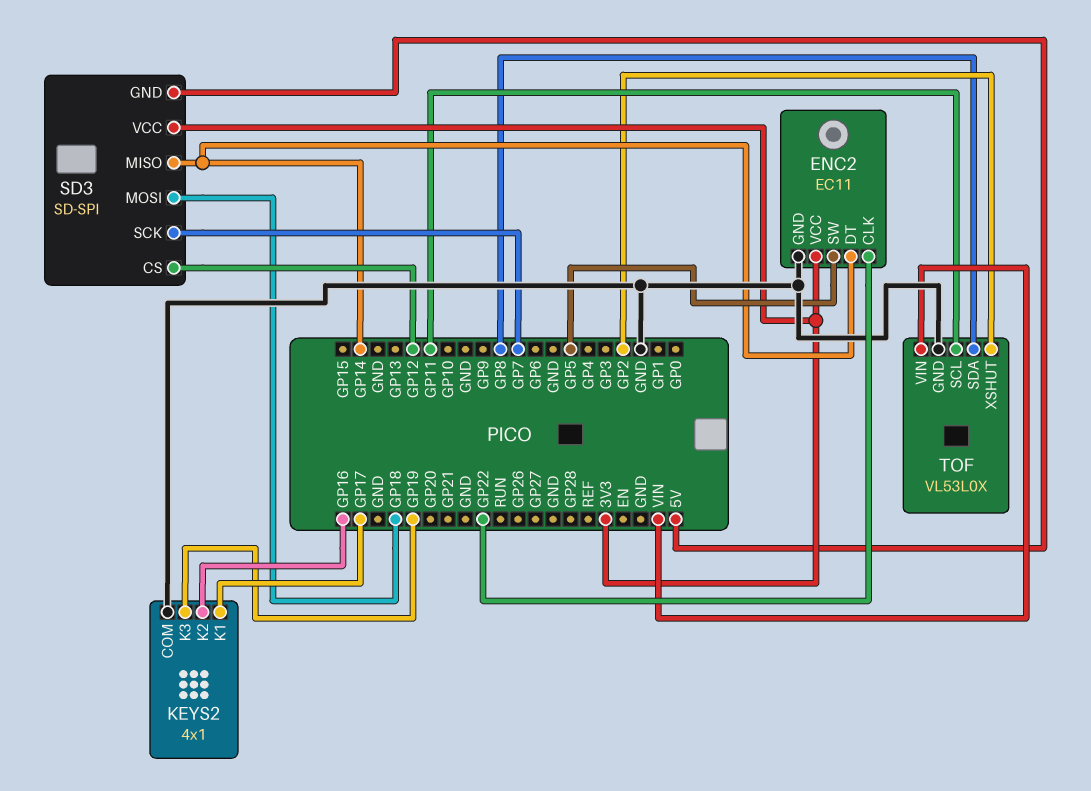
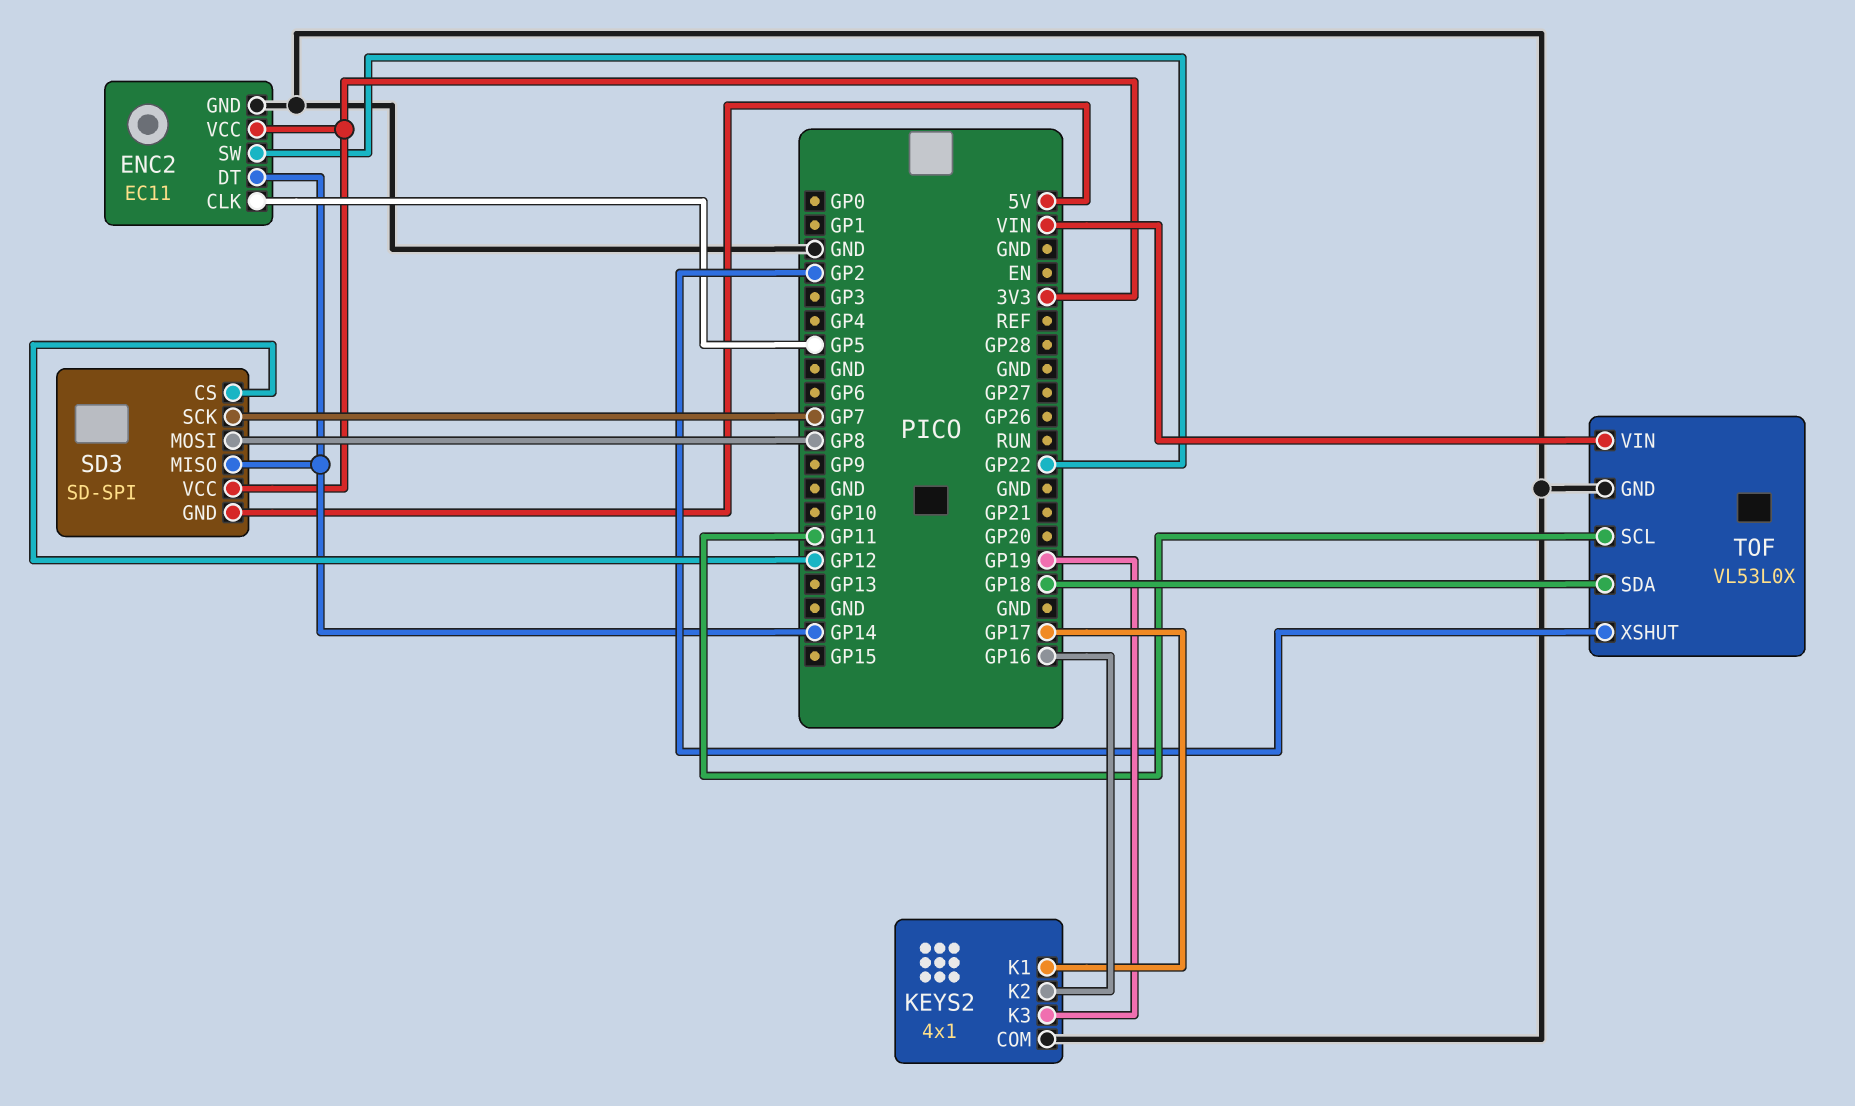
ENC2 pin CLK: GP22 -> GP5
ENC2 pin SW: GP5 -> GP22
SD3 pin MOSI: GP18 -> GP8
TOF pin SDA: GP8 -> GP18

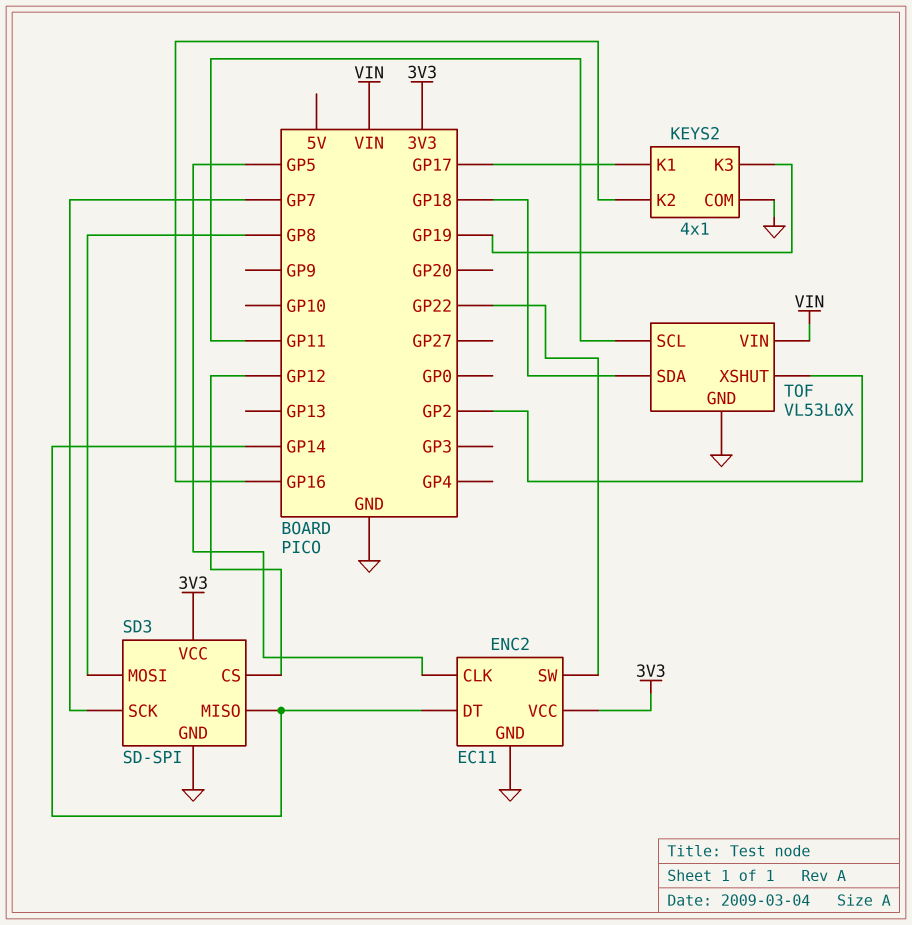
SD3 pin GND: 5V -> GND

